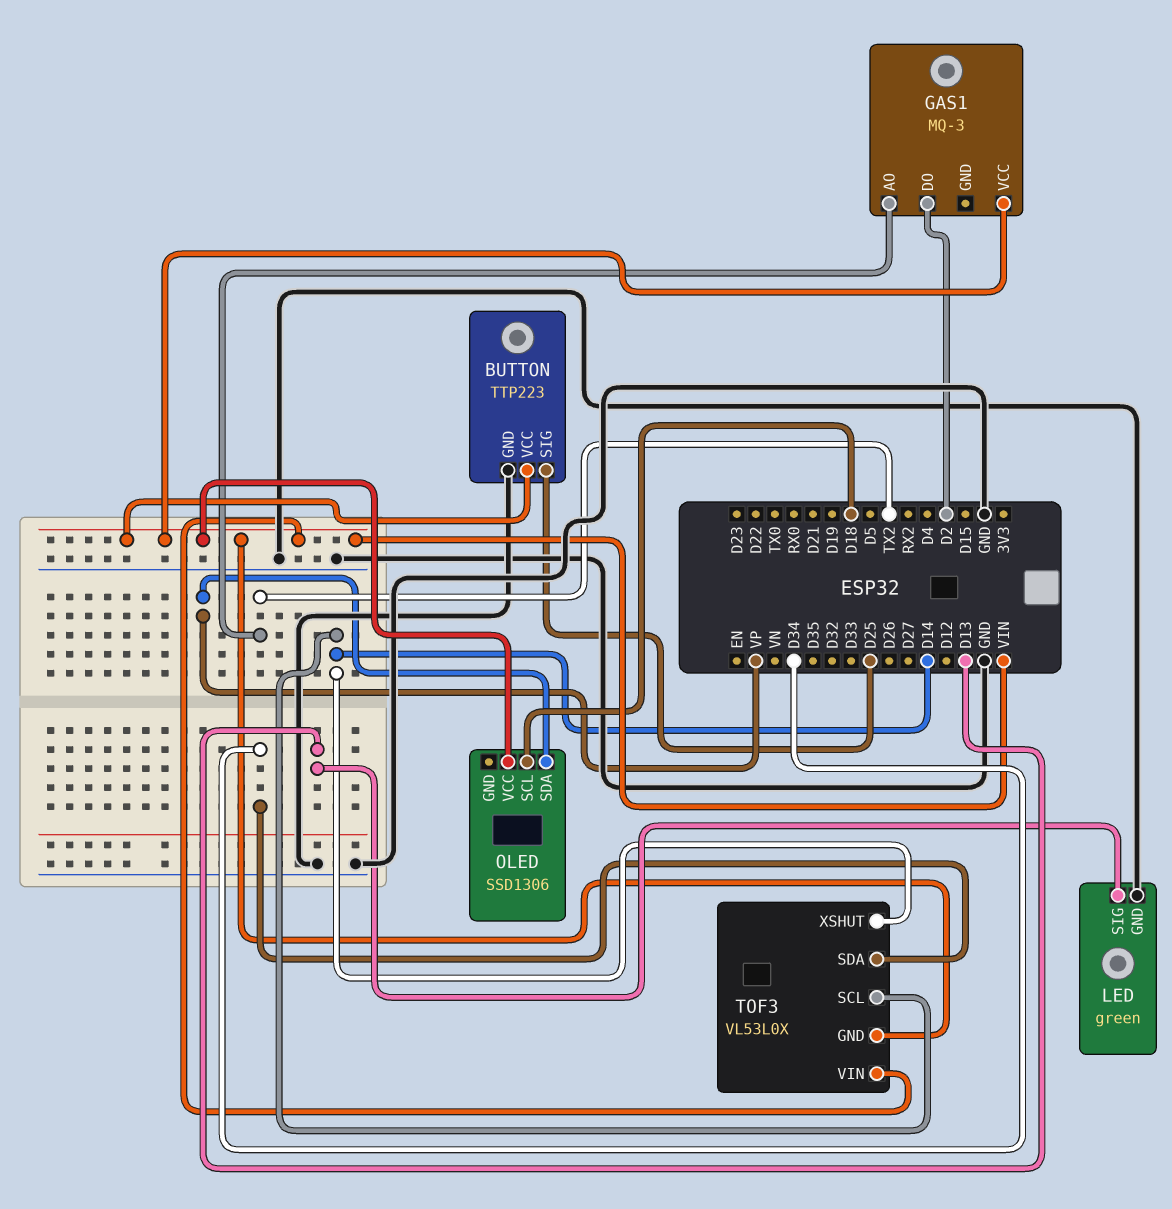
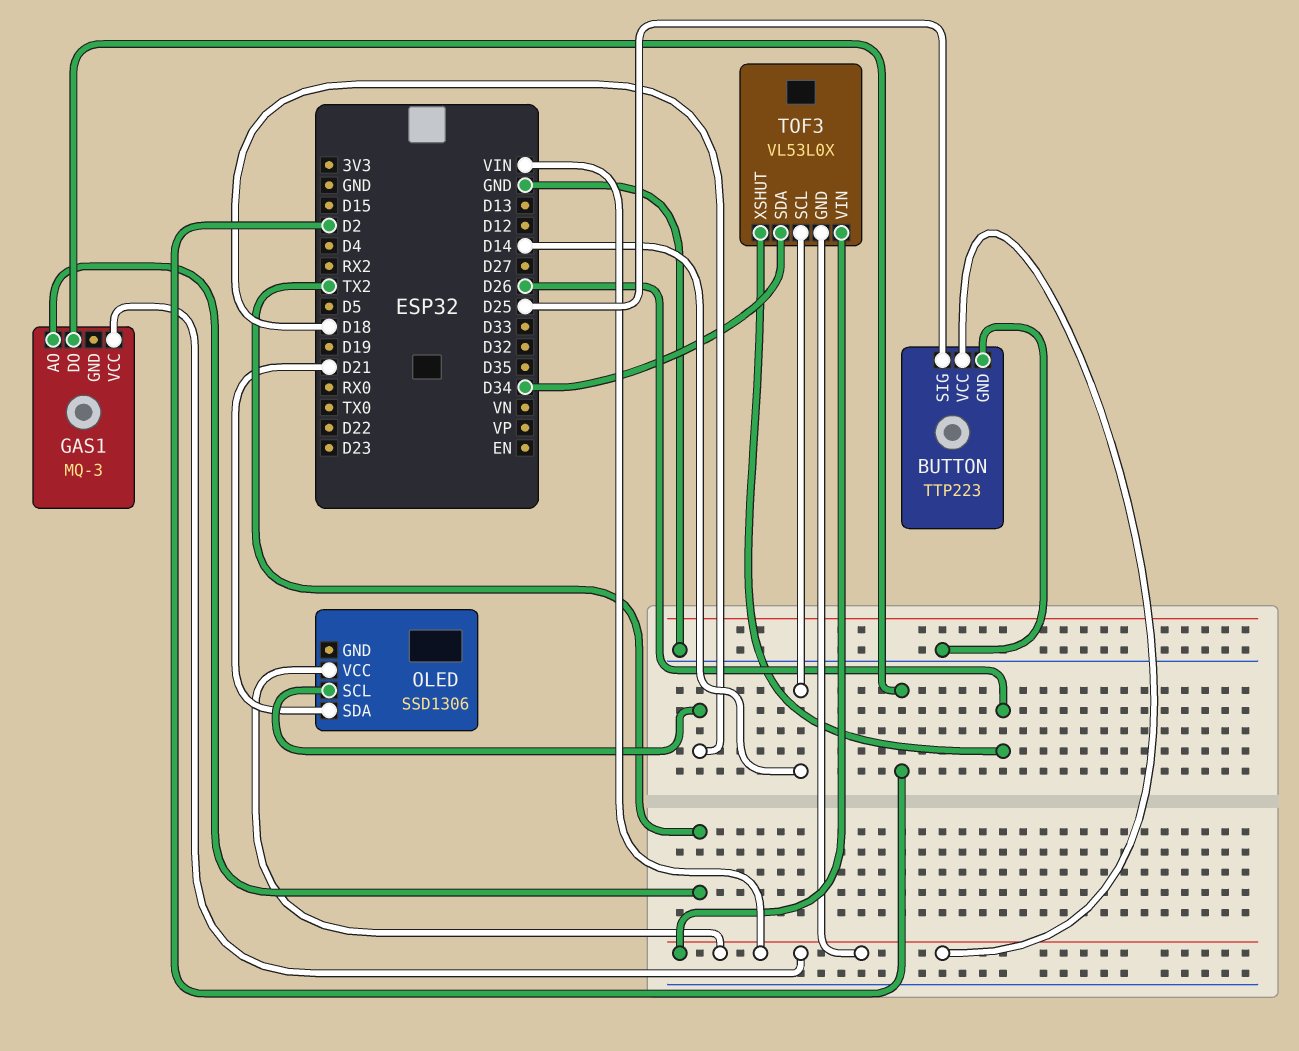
LED: green -> none
LED pin GND: GND -> none
LED pin SIG: D13 -> none
OLED pin SDA: VP -> D21
TOF3 pin XSHUT: D14 -> D26

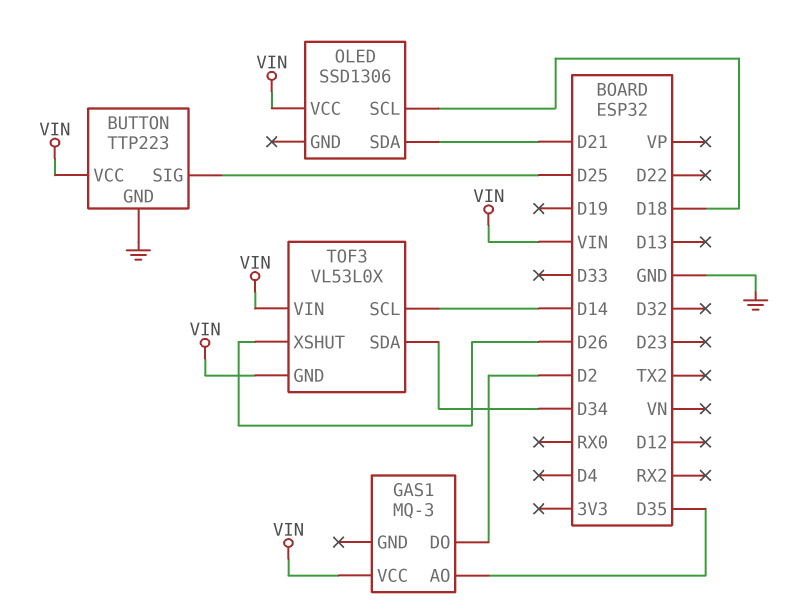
GAS1 pin AO: TX2 -> D35

